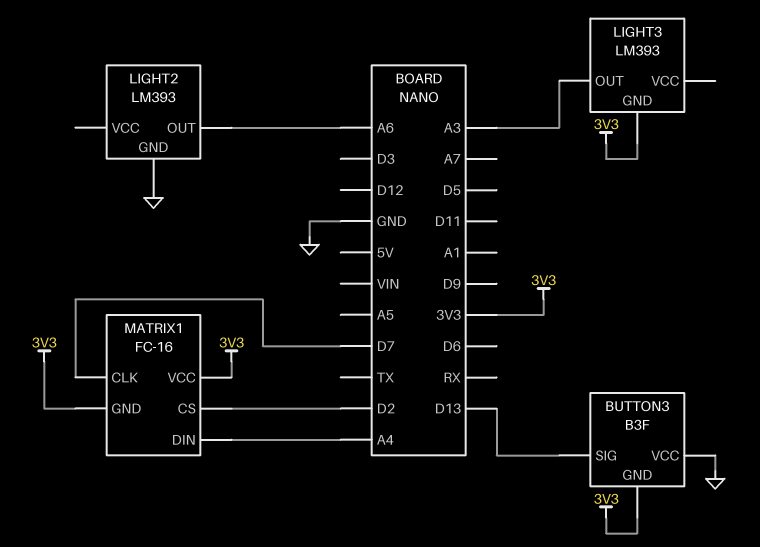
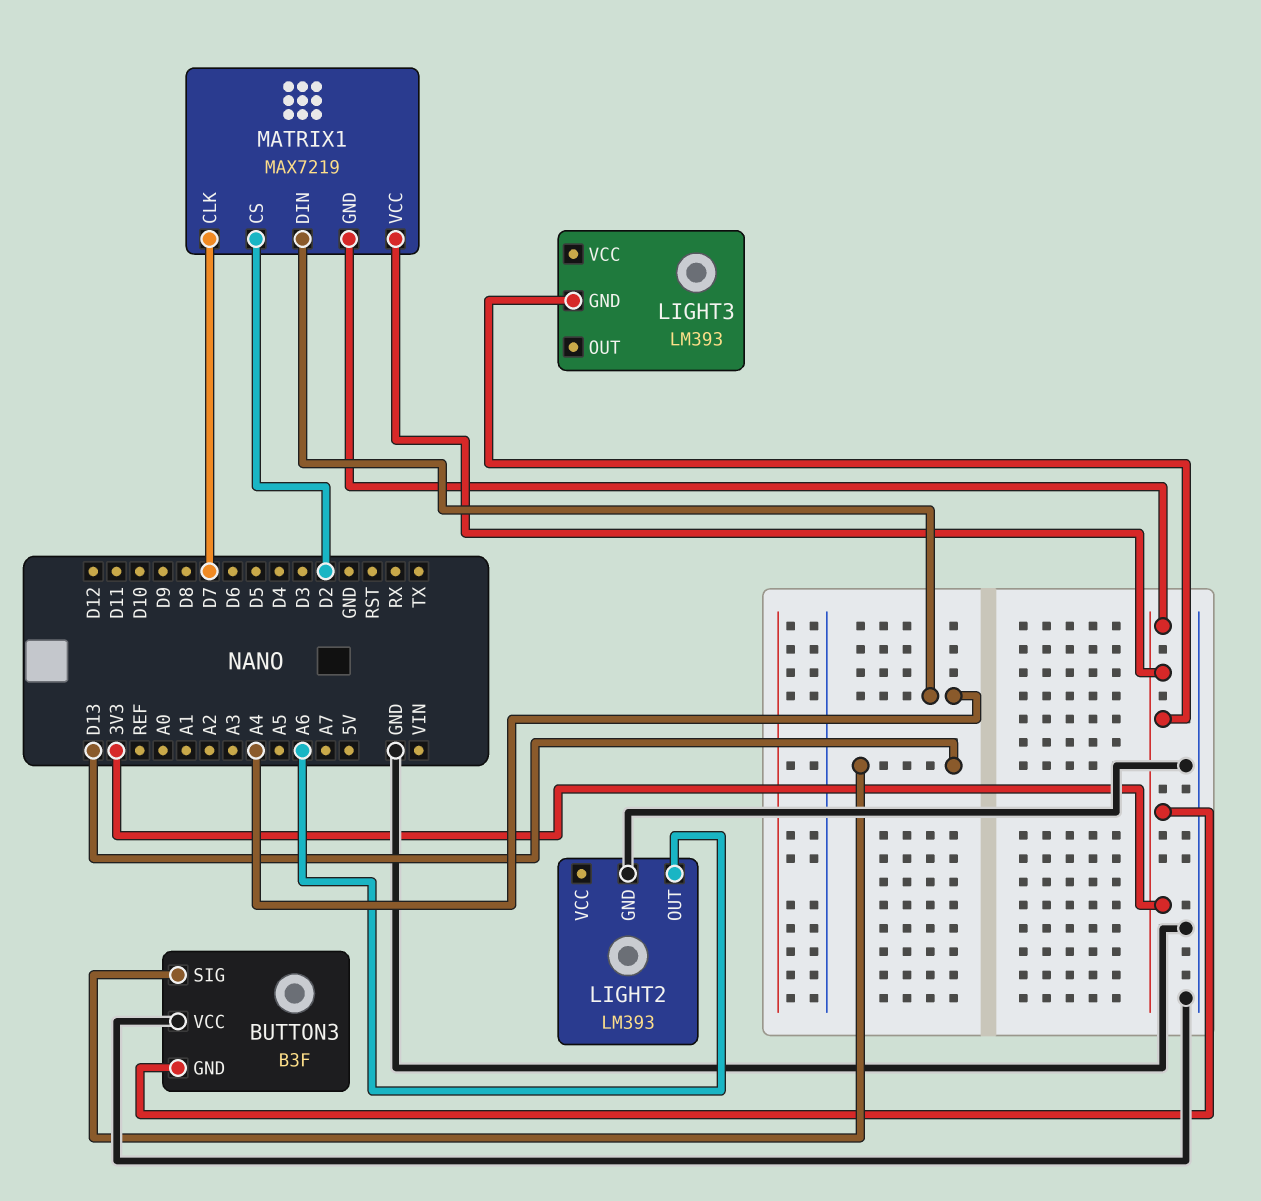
LIGHT3 pin OUT: A3 -> none
MATRIX1: FC-16 -> MAX7219

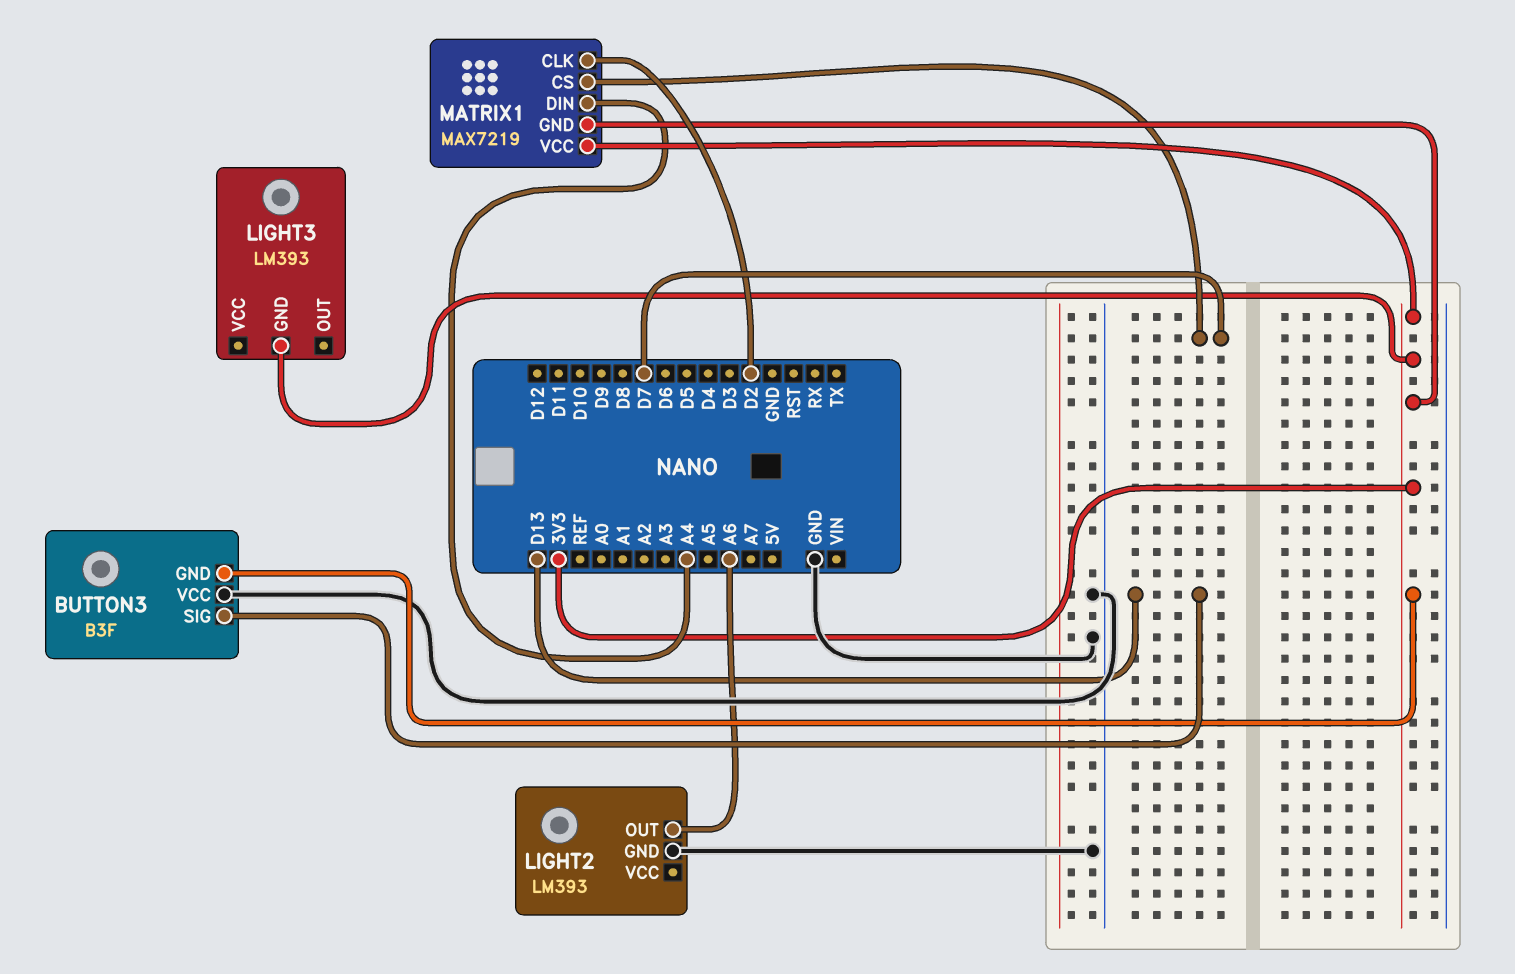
MATRIX1 pin CLK: D7 -> D2
MATRIX1 pin CS: D2 -> D7

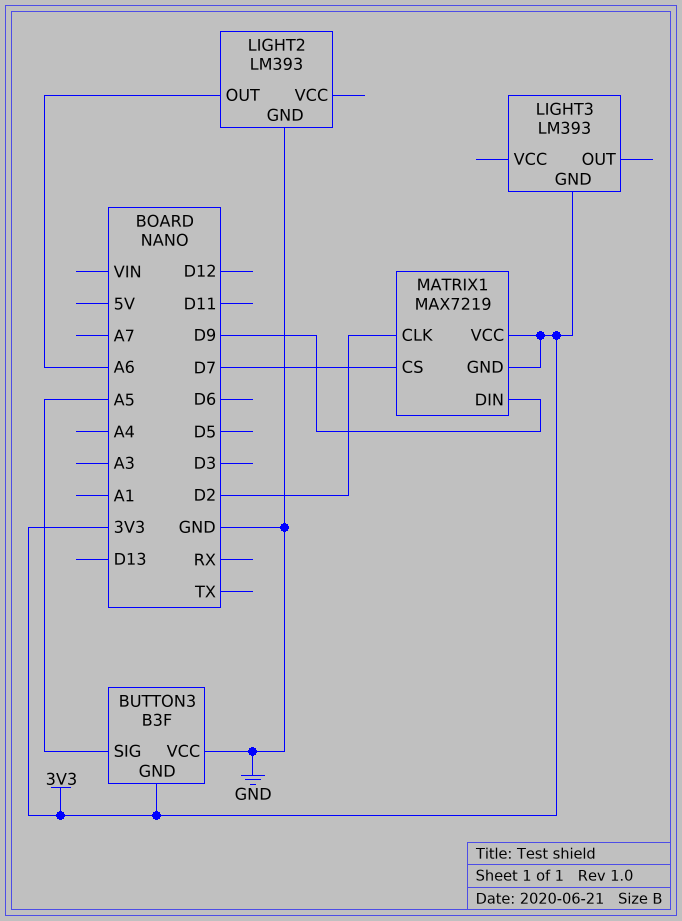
BUTTON3 pin SIG: D13 -> A5
MATRIX1 pin DIN: A4 -> D9

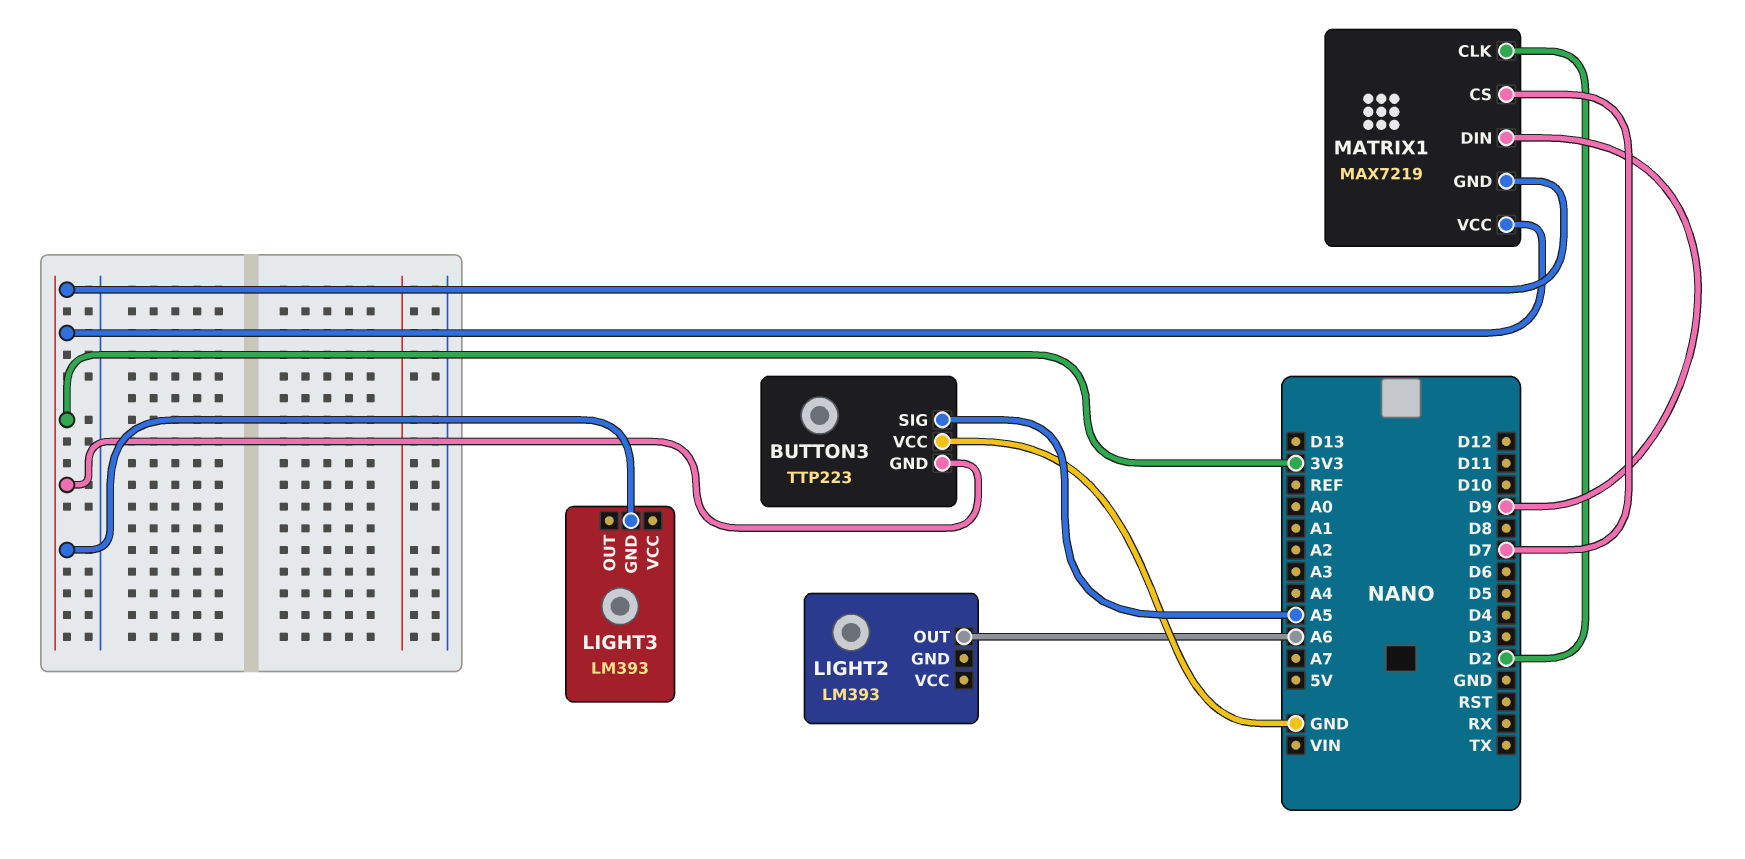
BUTTON3: B3F -> TTP223
LIGHT2 pin GND: GND -> none

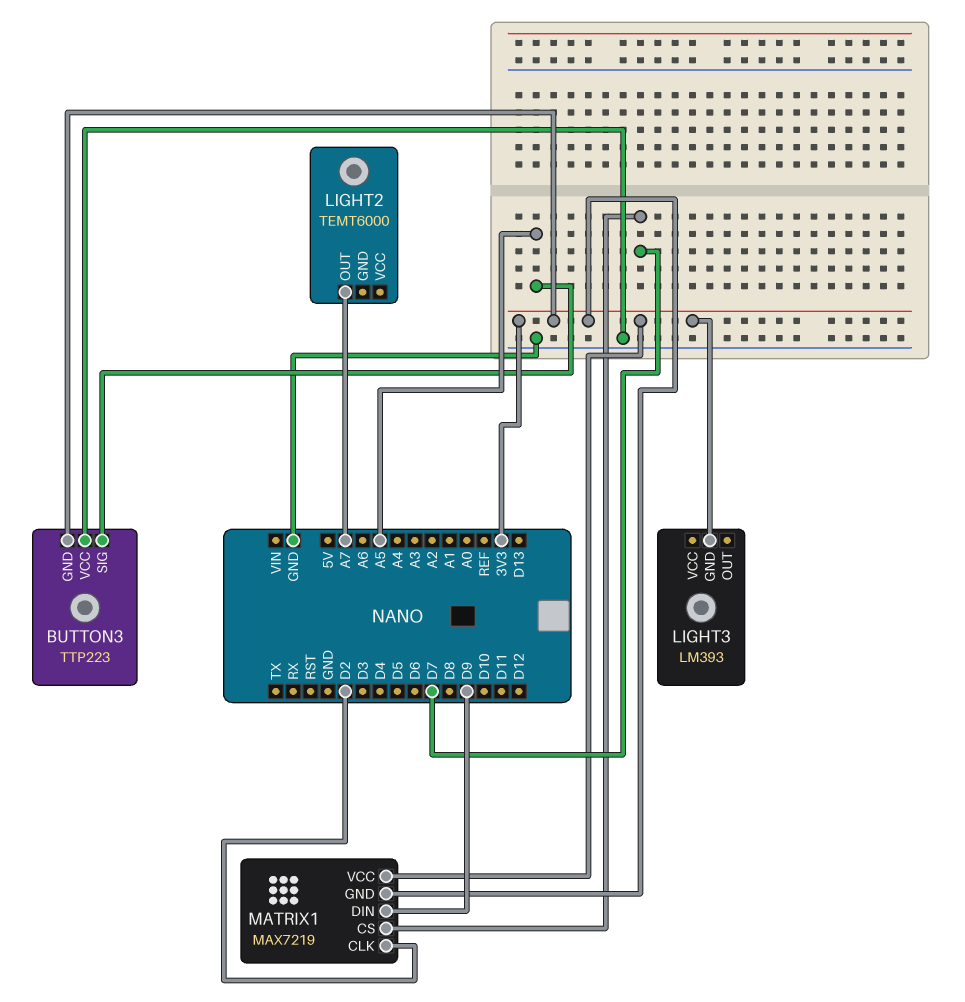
LIGHT2: LM393 -> TEMT6000
LIGHT2 pin OUT: A6 -> A7

